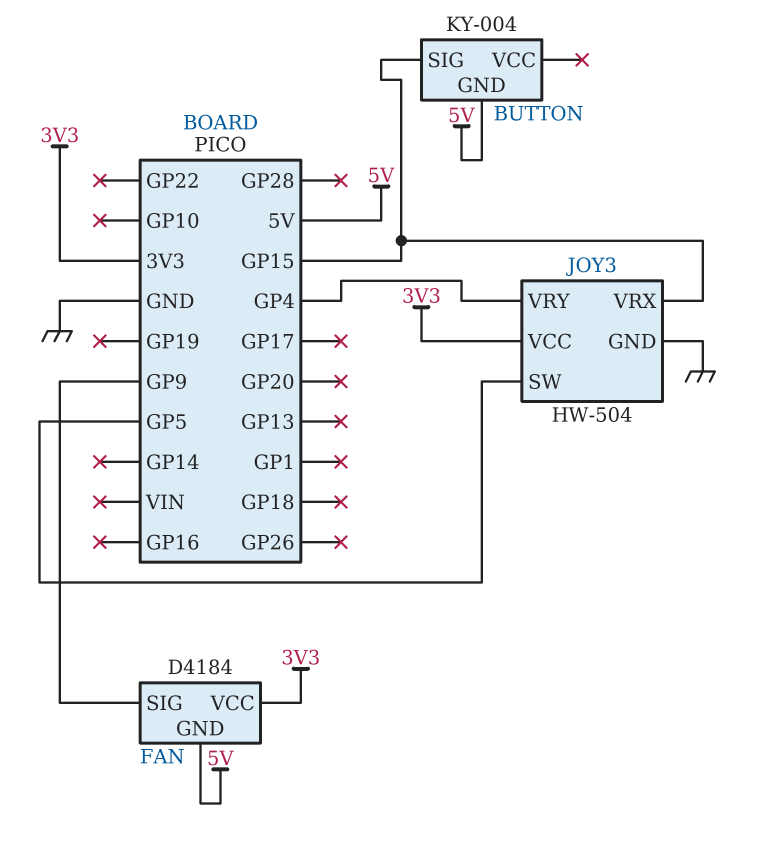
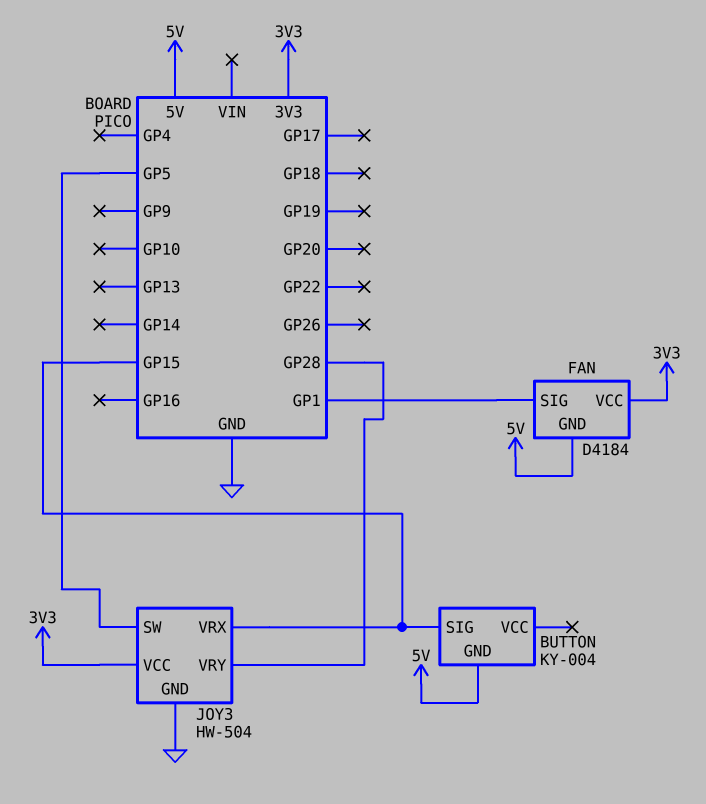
FAN pin SIG: GP9 -> GP1
JOY3 pin VRY: GP4 -> GP28

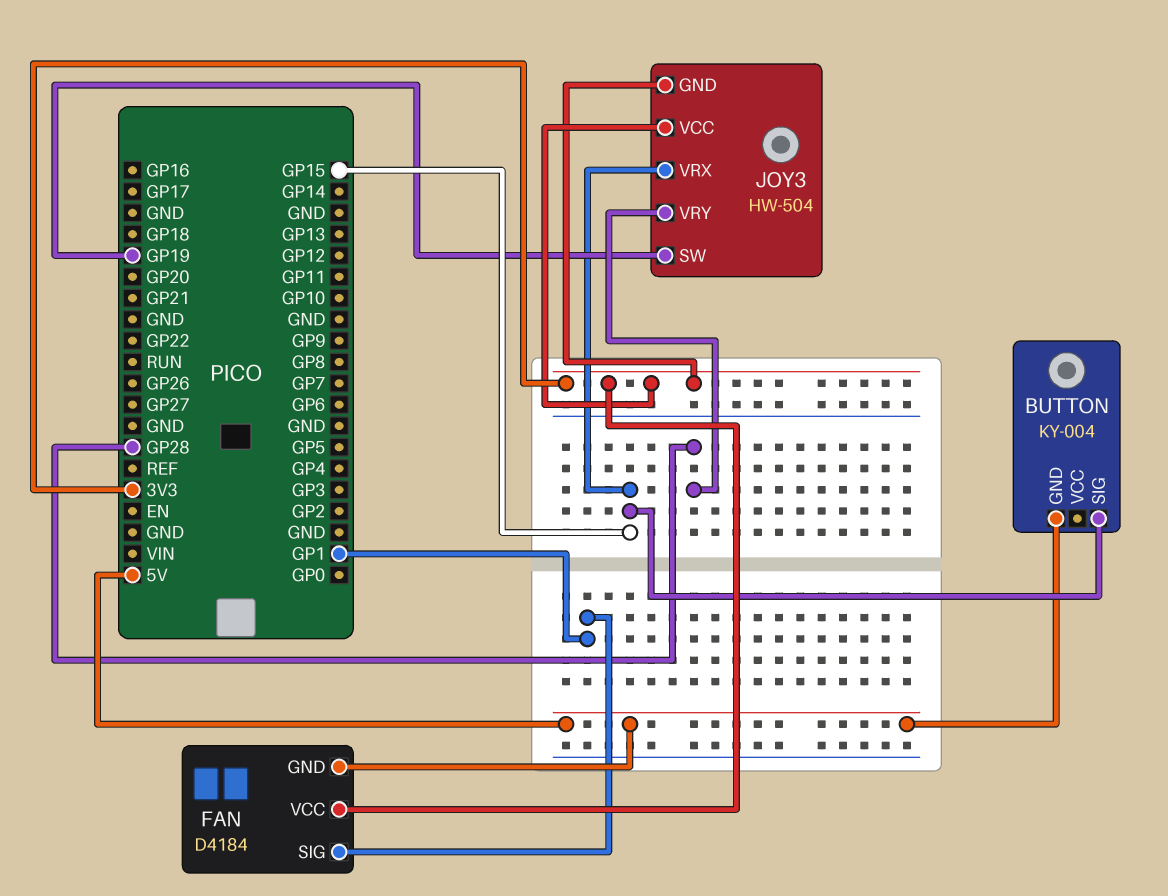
JOY3 pin GND: GND -> 3V3
JOY3 pin SW: GP5 -> GP19

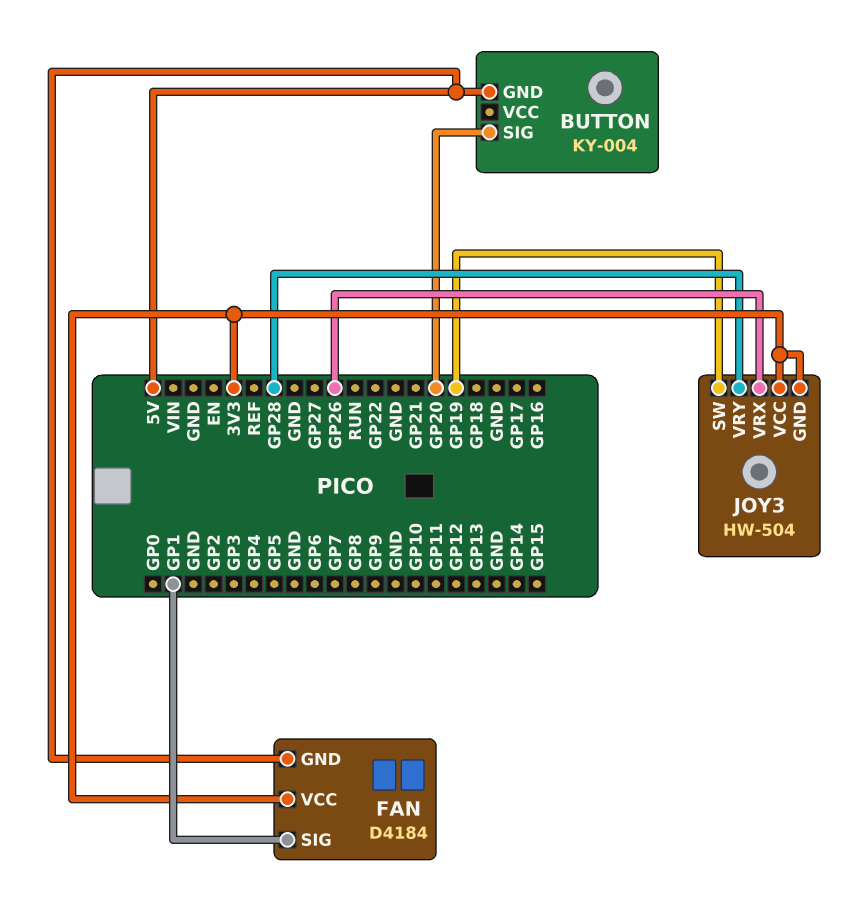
BUTTON pin SIG: GP15 -> GP20
JOY3 pin VRX: GP15 -> GP26

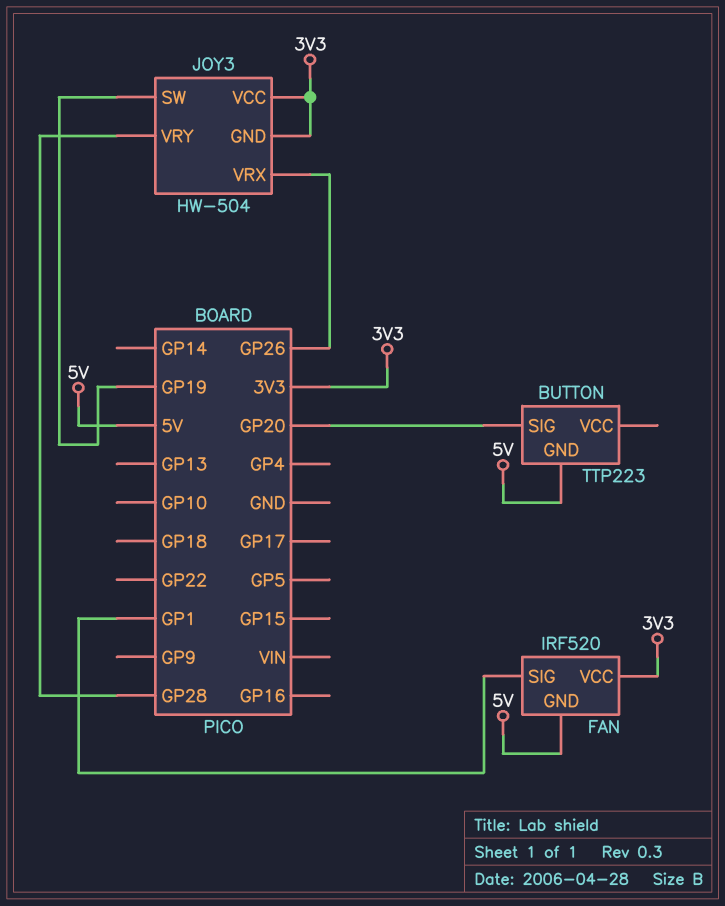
BUTTON: KY-004 -> TTP223
FAN: D4184 -> IRF520

